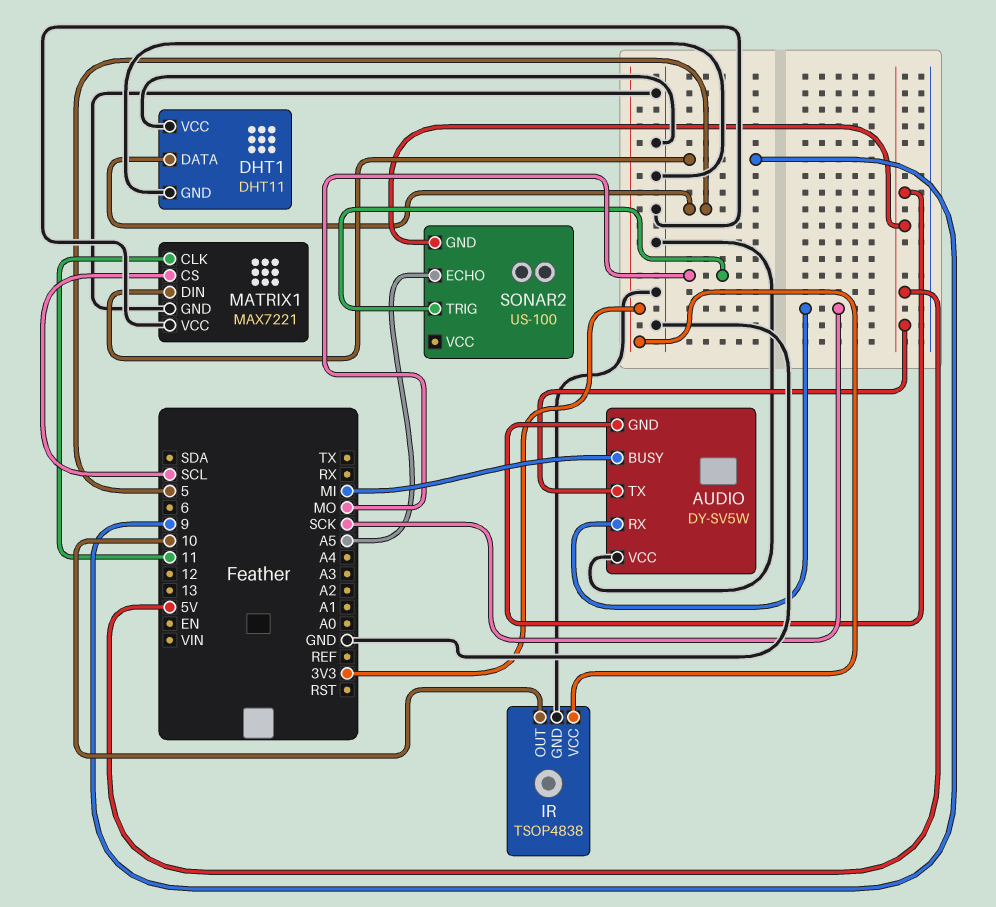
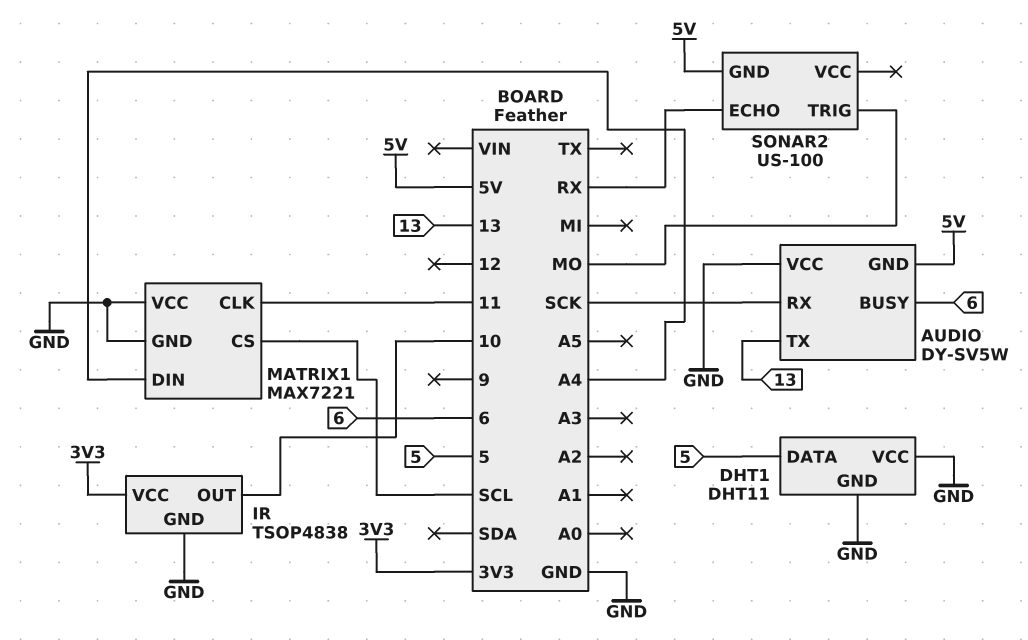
AUDIO pin BUSY: MI -> 6
AUDIO pin TX: 5V -> 13
MATRIX1 pin DIN: 9 -> A4
SONAR2 pin ECHO: A5 -> RX

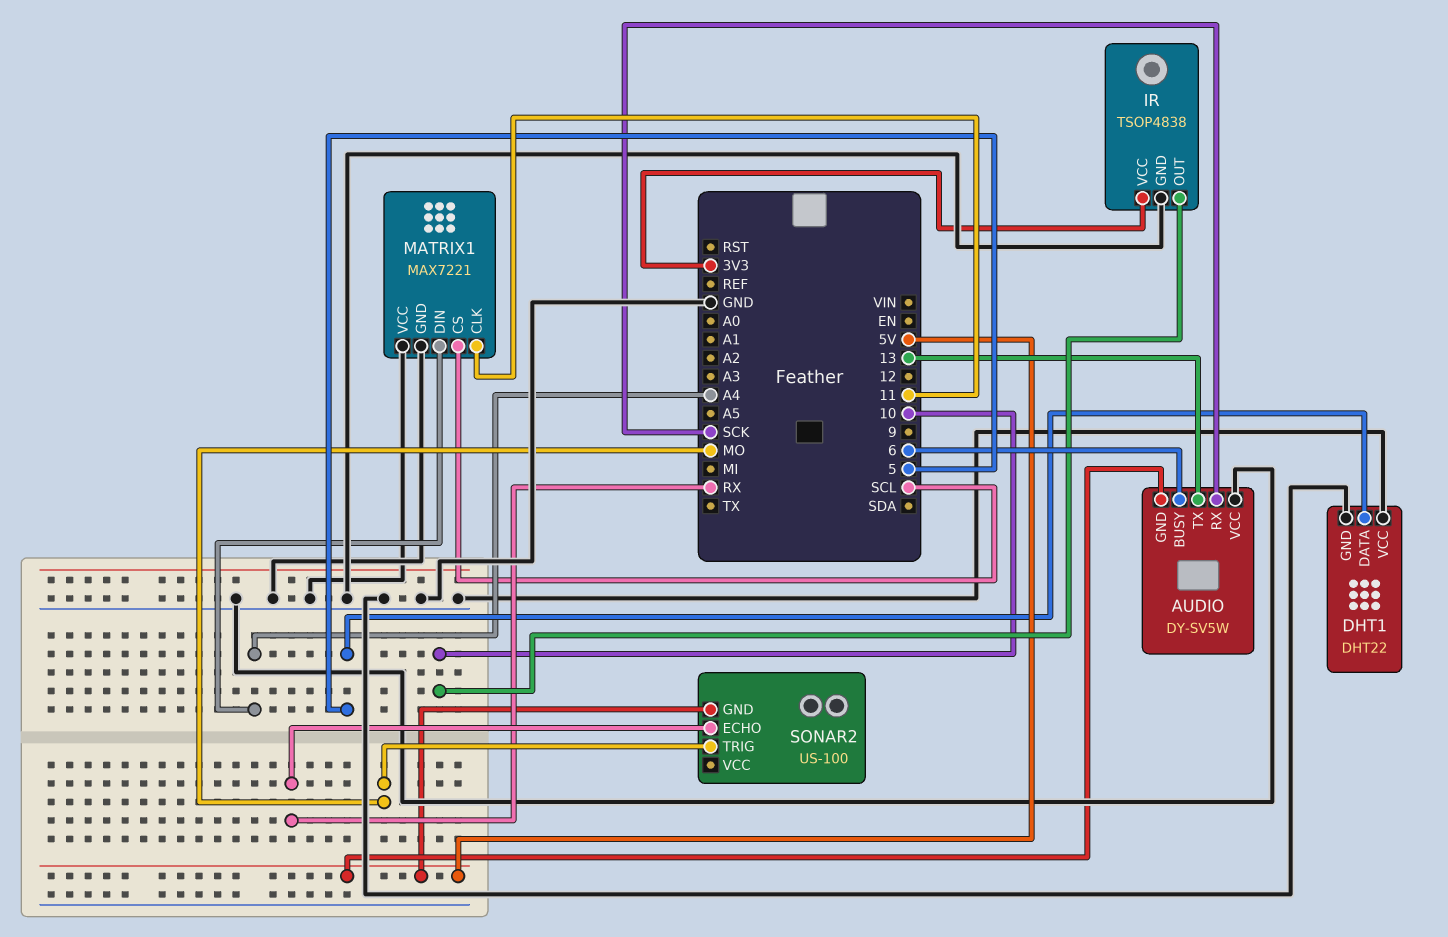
DHT1: DHT11 -> DHT22

